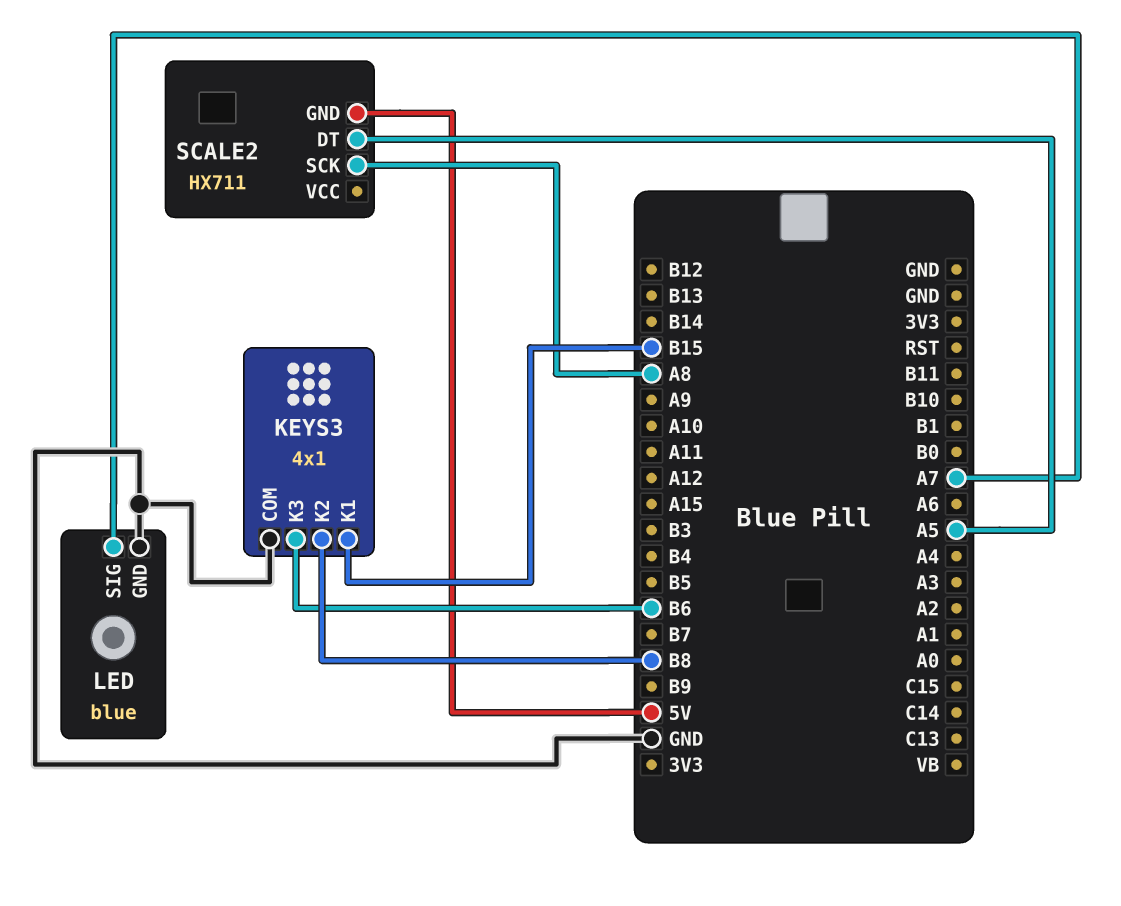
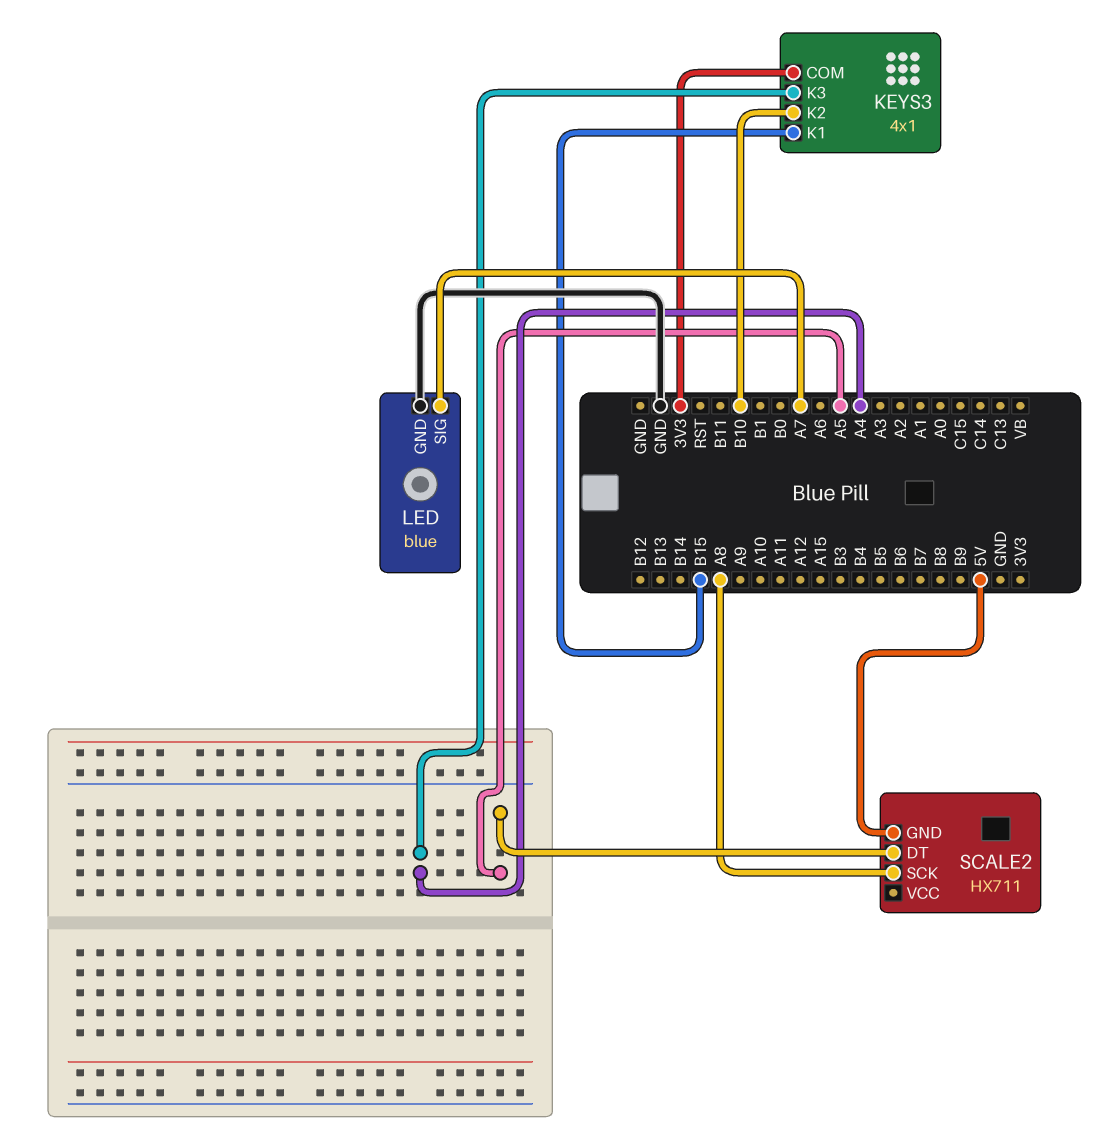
KEYS3 pin COM: GND -> 3V3
KEYS3 pin K2: B8 -> B10
KEYS3 pin K3: B6 -> A4

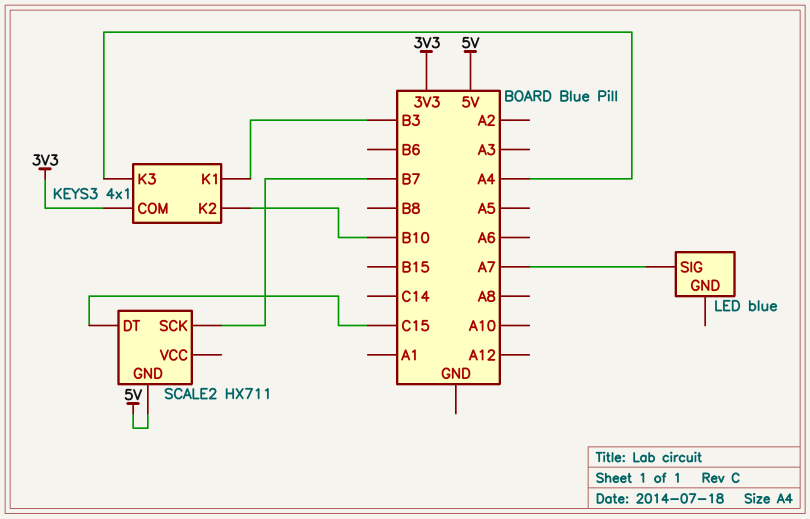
KEYS3 pin K1: B15 -> B3
LED pin GND: GND -> none
SCALE2 pin DT: A5 -> C15
SCALE2 pin SCK: A8 -> B7

